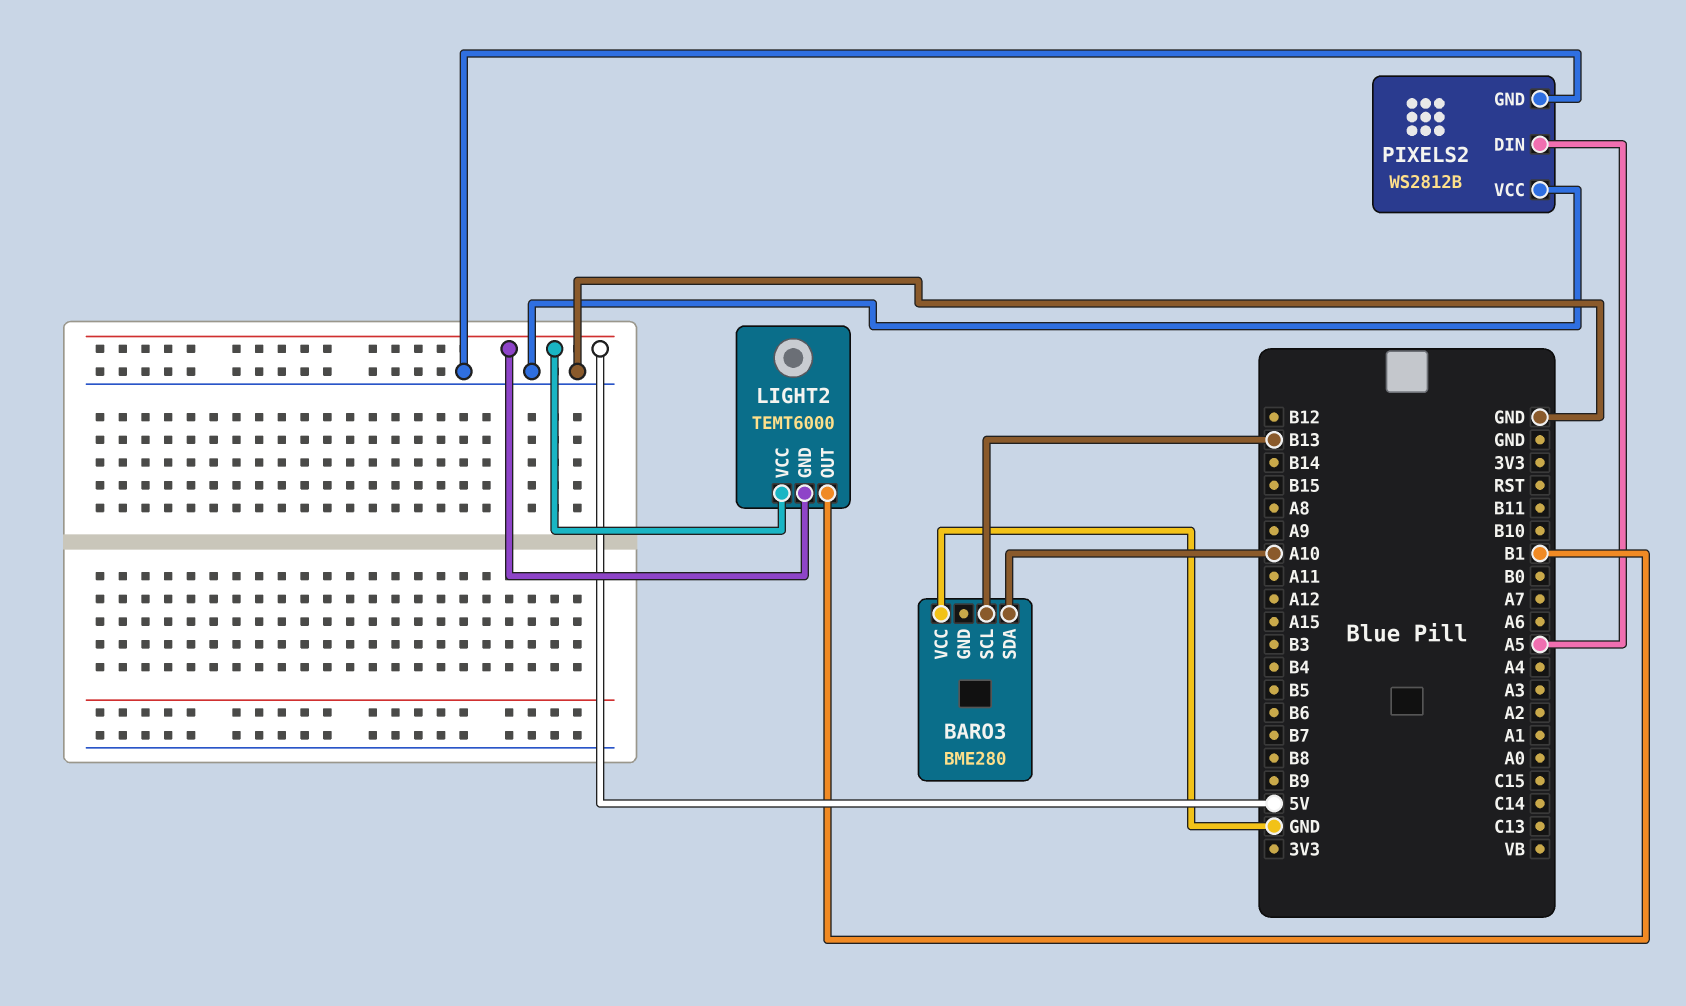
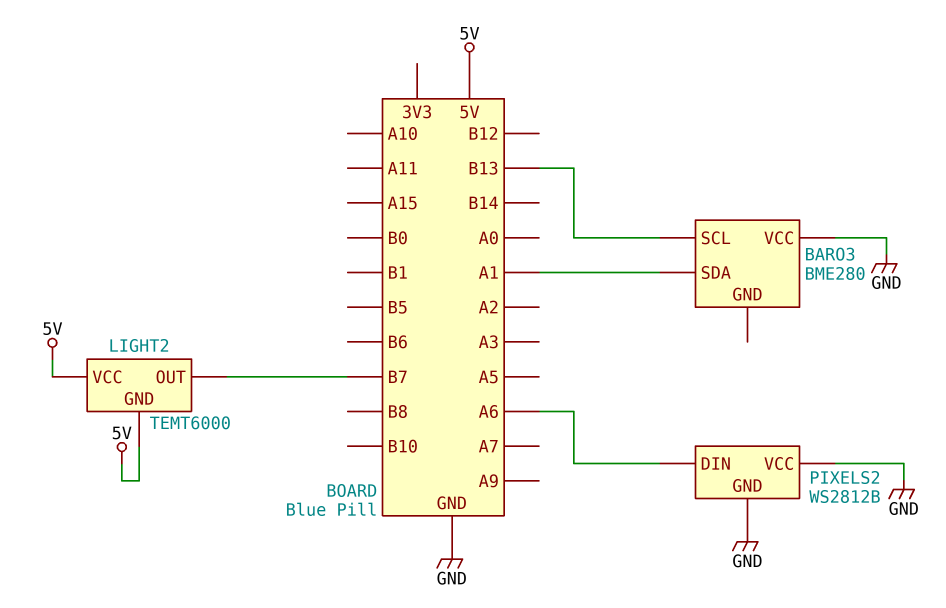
BARO3 pin SDA: A10 -> A1
LIGHT2 pin OUT: B1 -> B7
PIXELS2 pin DIN: A5 -> A6

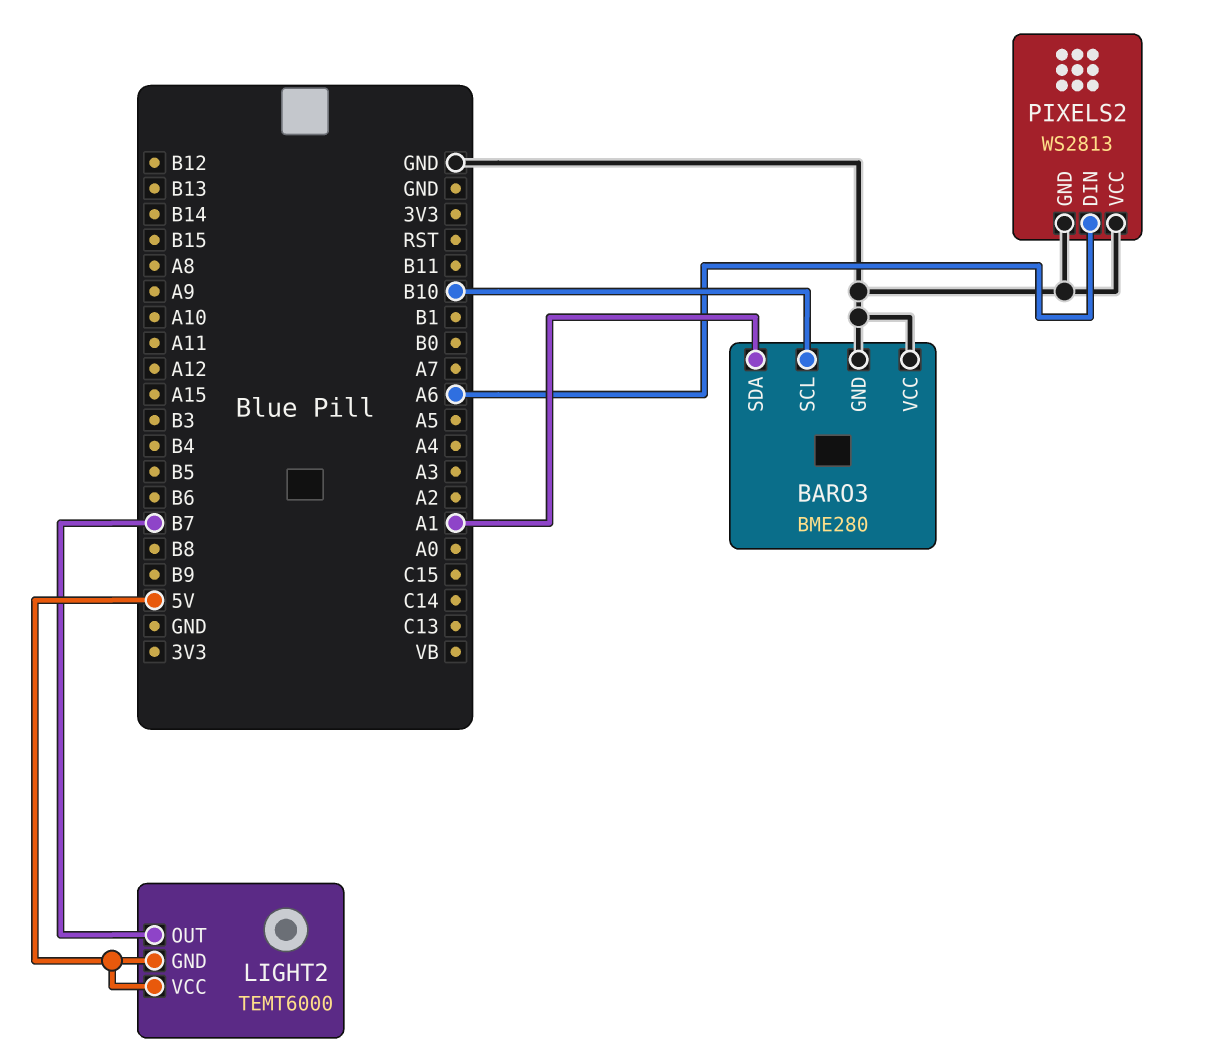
BARO3 pin GND: none -> GND
BARO3 pin SCL: B13 -> B10
PIXELS2: WS2812B -> WS2813

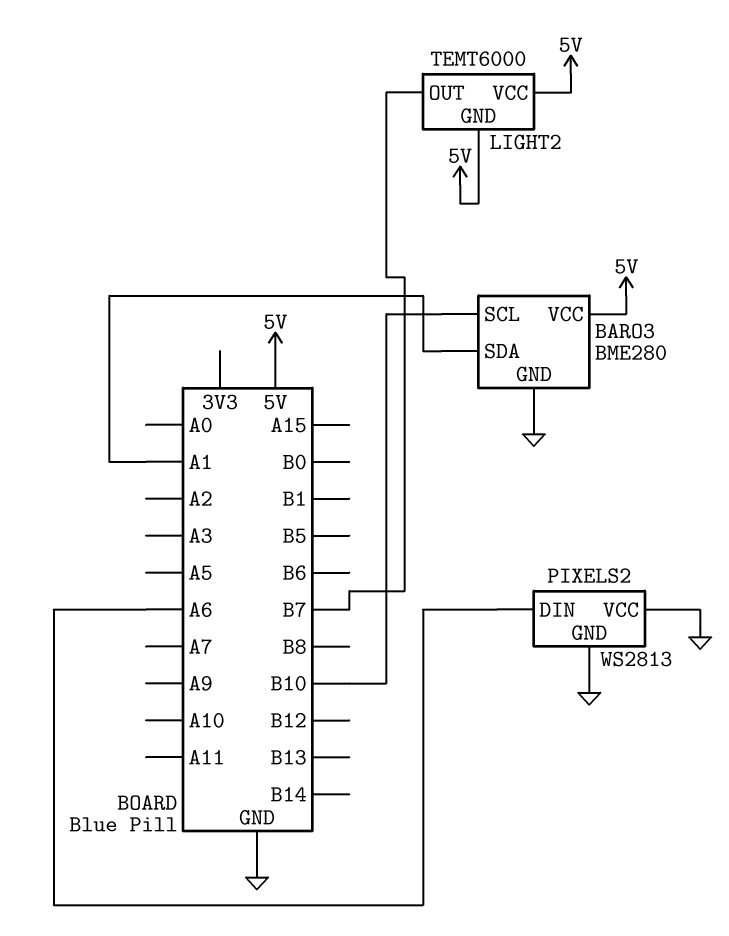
BARO3 pin VCC: GND -> 5V

